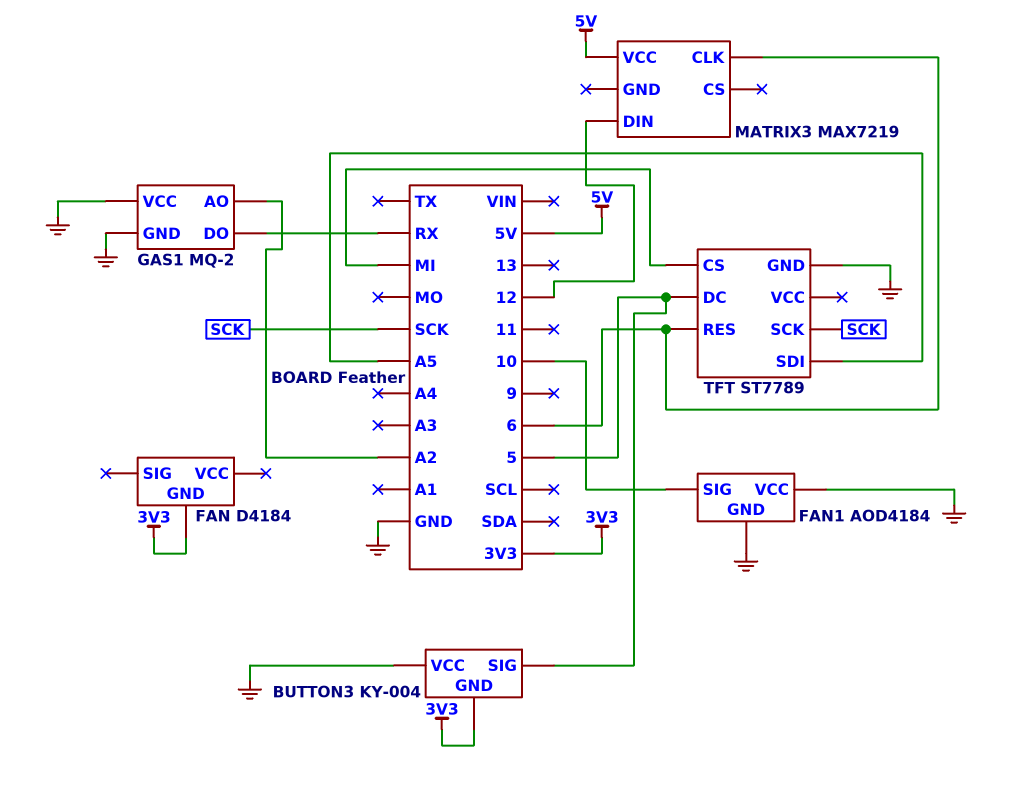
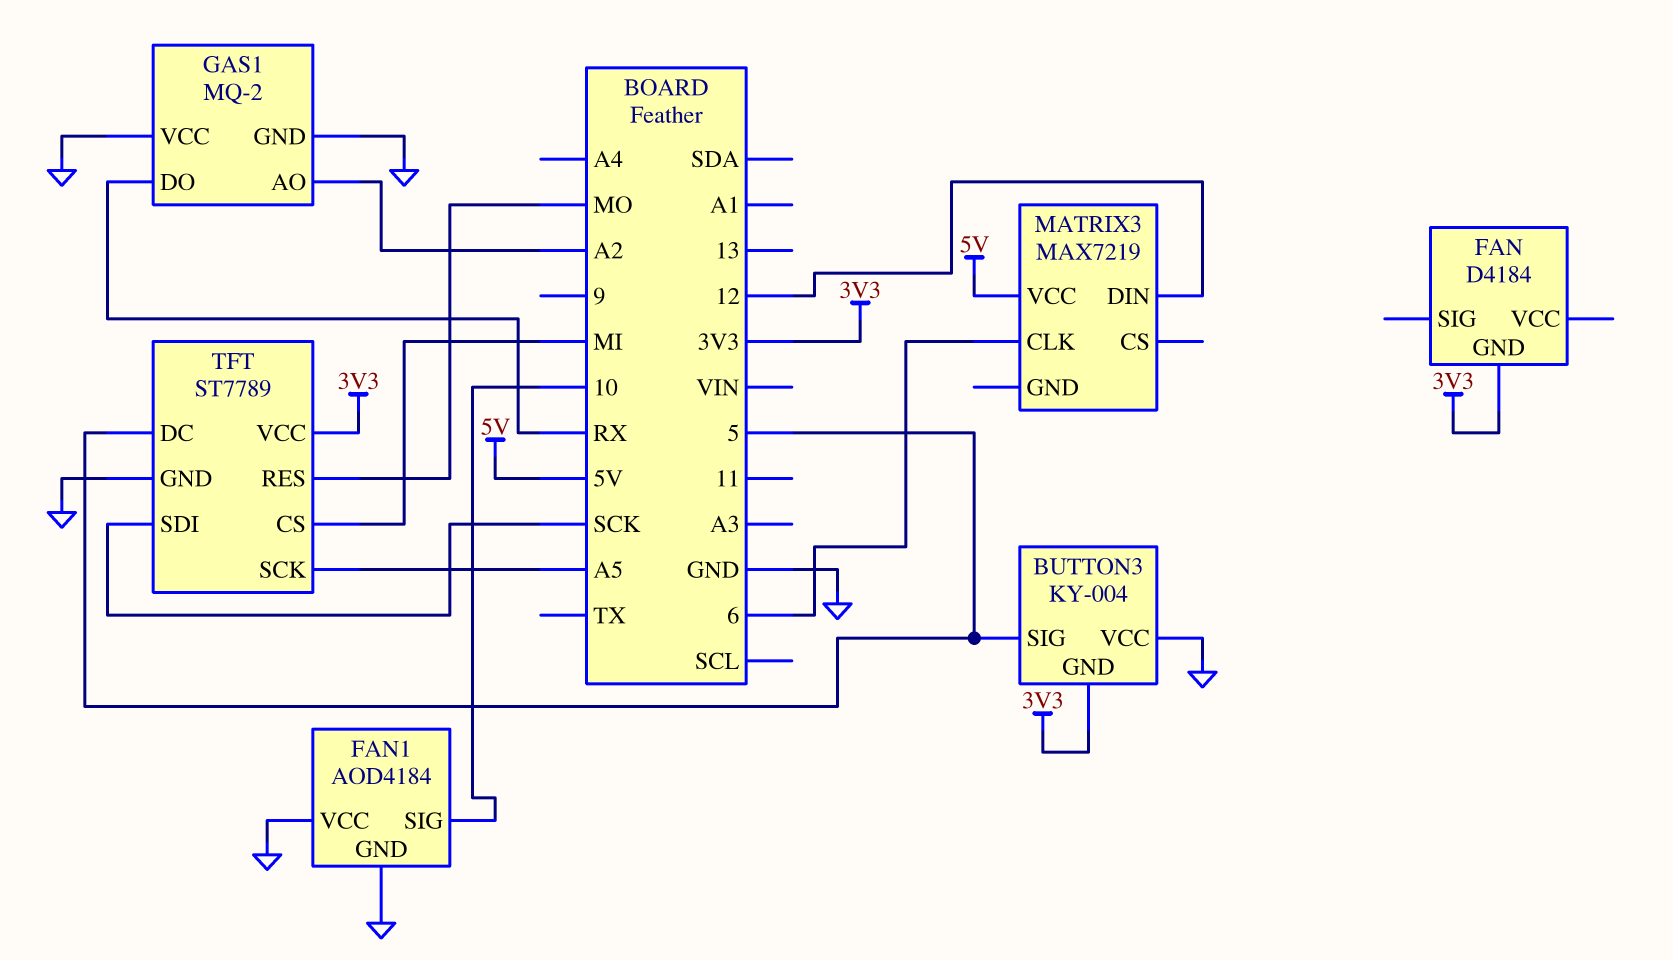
TFT pin RES: 6 -> MO
TFT pin SCK: SCK -> A5
TFT pin SDI: A5 -> SCK
TFT pin VCC: none -> 3V3

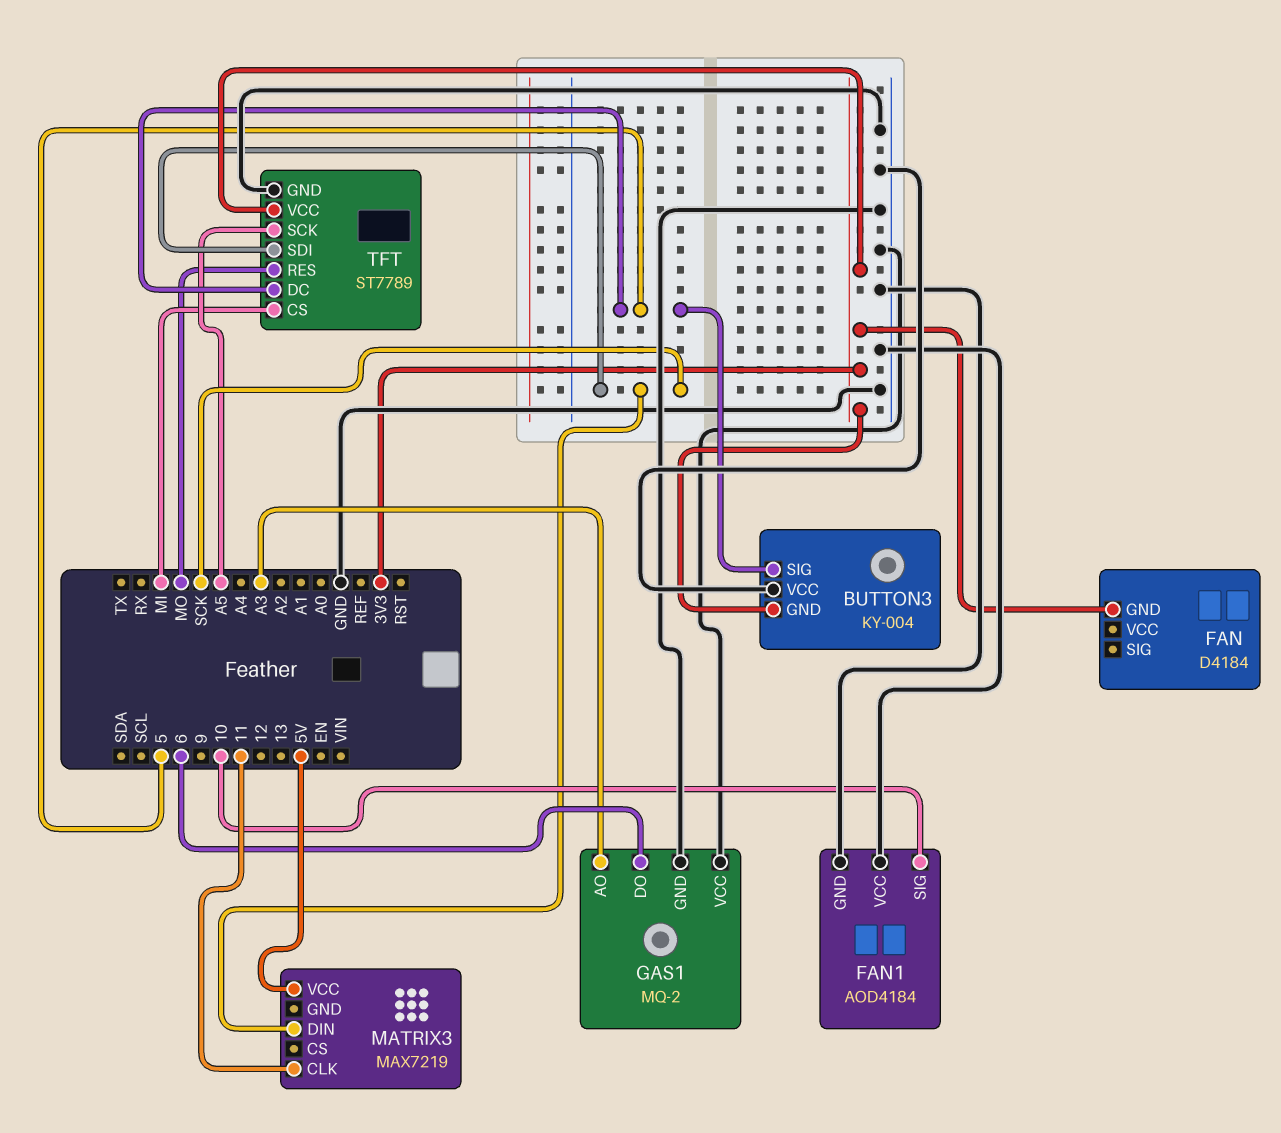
GAS1 pin AO: A2 -> A3
GAS1 pin DO: RX -> 6
MATRIX3 pin CLK: 6 -> 11
MATRIX3 pin DIN: 12 -> SCK

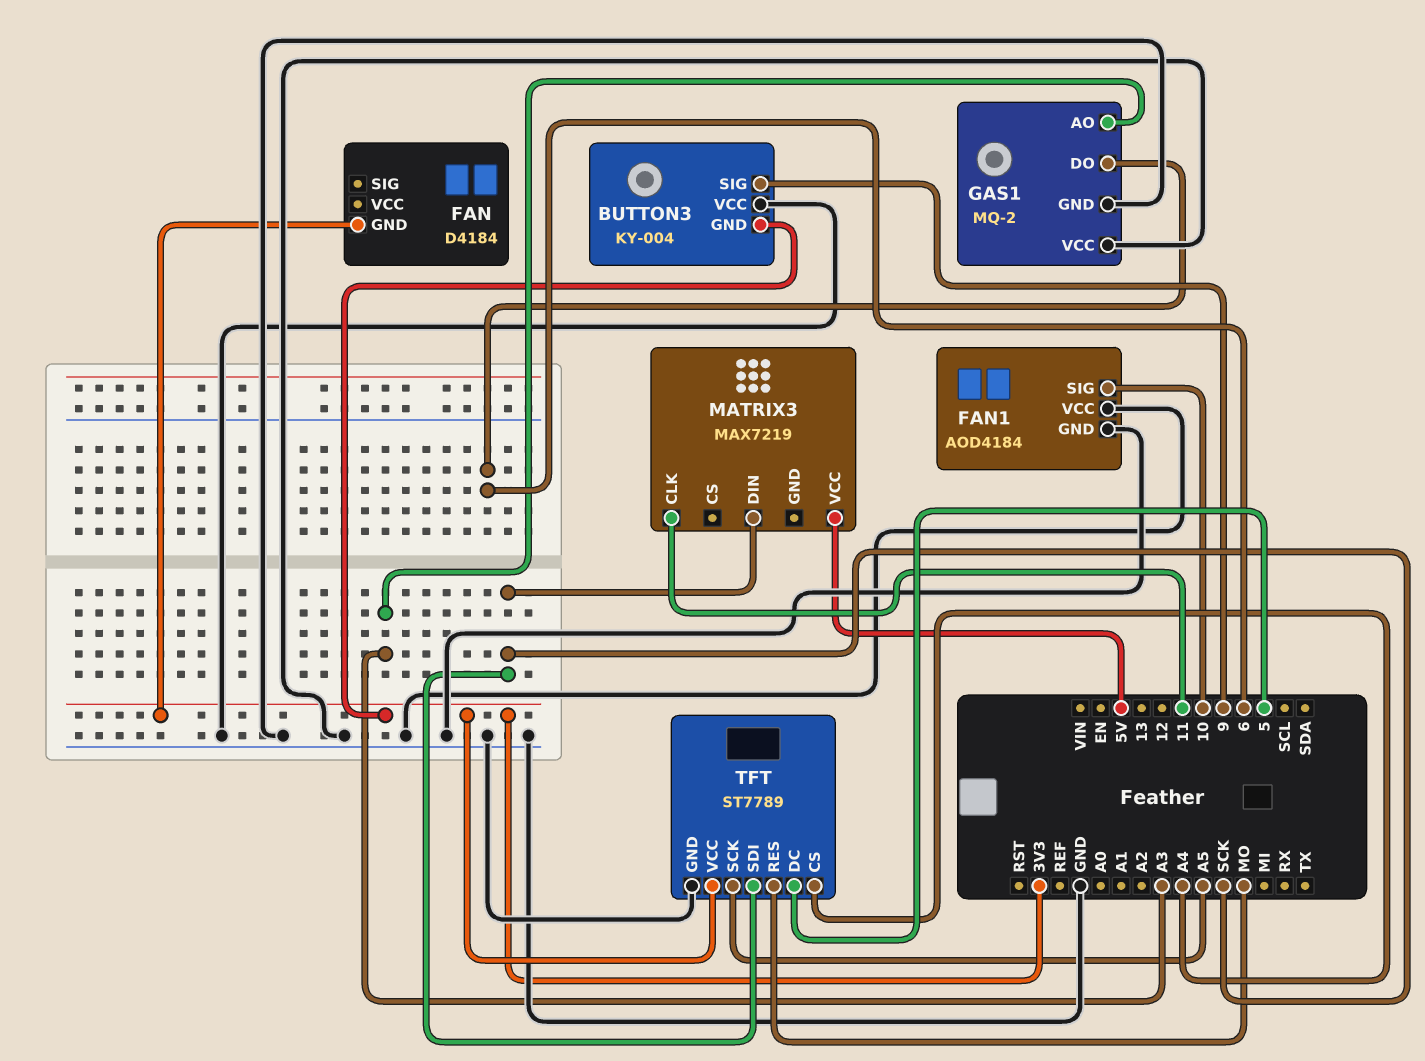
BUTTON3 pin SIG: 5 -> 9
TFT pin CS: MI -> A4

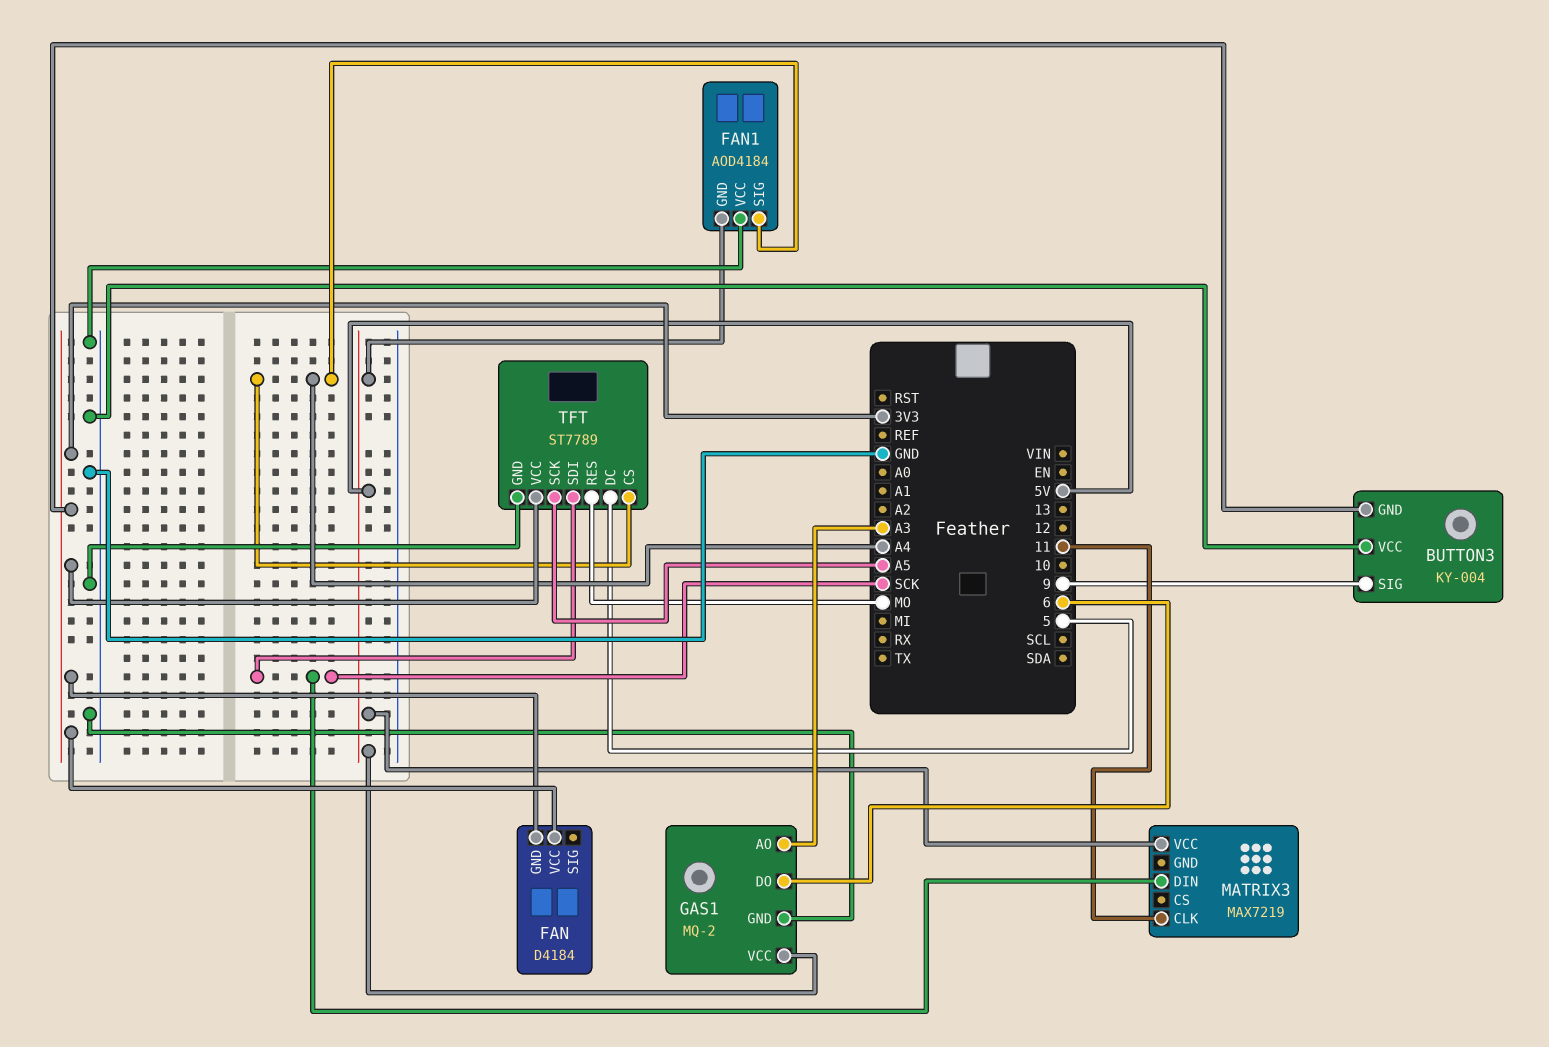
FAN pin VCC: none -> 3V3
FAN1 pin GND: GND -> 5V
FAN1 pin SIG: 10 -> A4
GAS1 pin VCC: GND -> 5V

